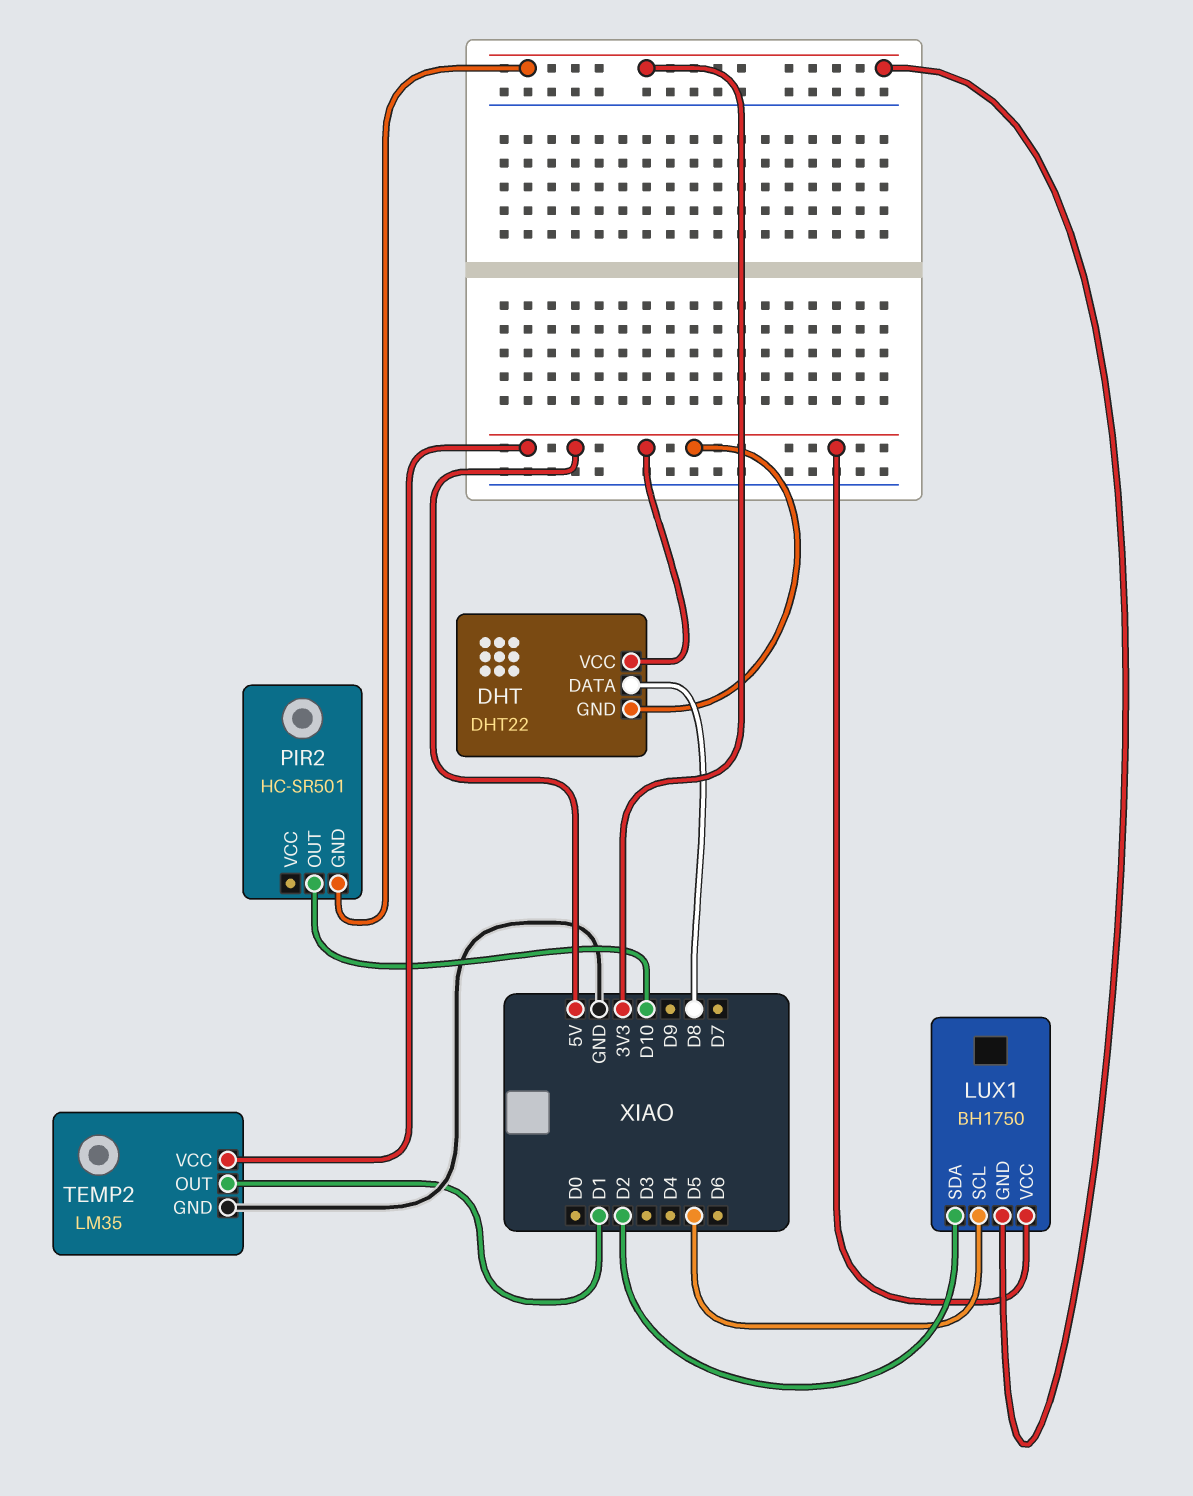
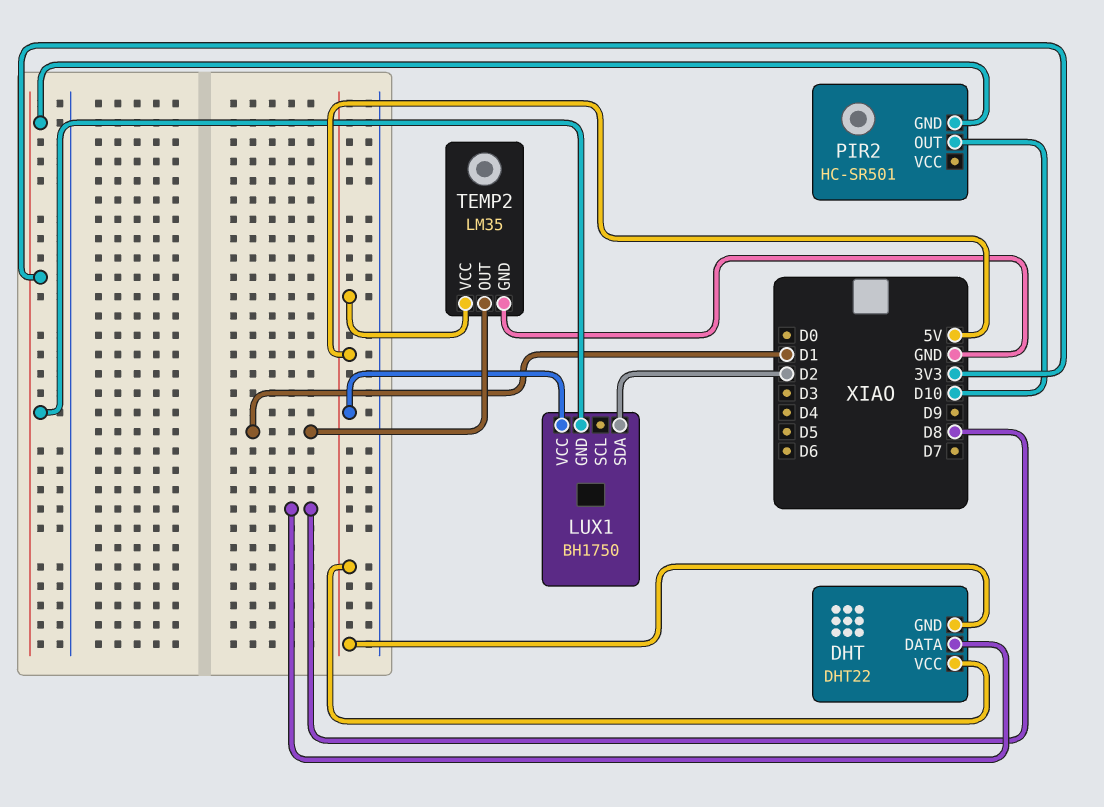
LUX1 pin SCL: D5 -> none

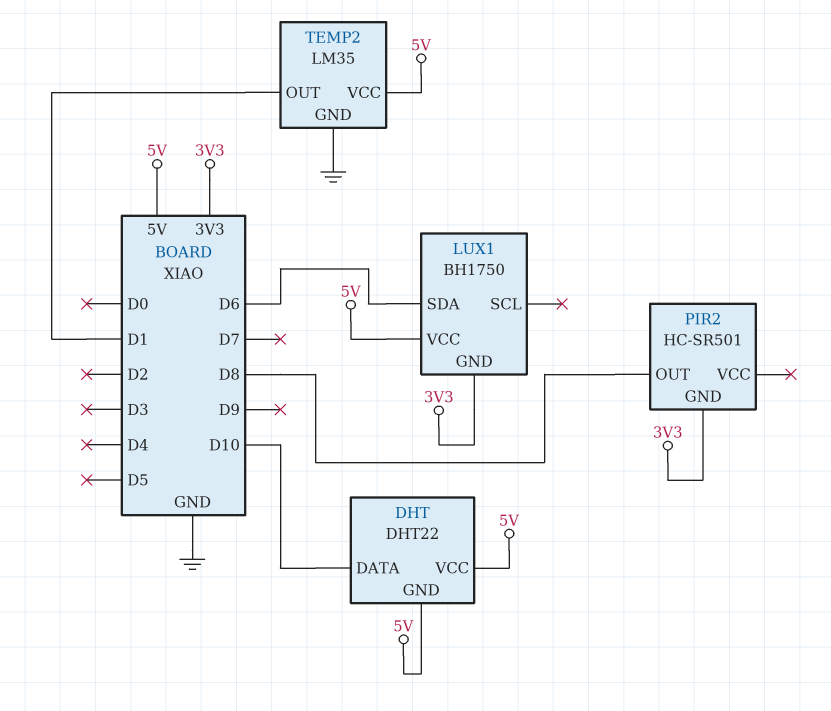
DHT pin DATA: D8 -> D10
LUX1 pin SDA: D2 -> D6
PIR2 pin OUT: D10 -> D8

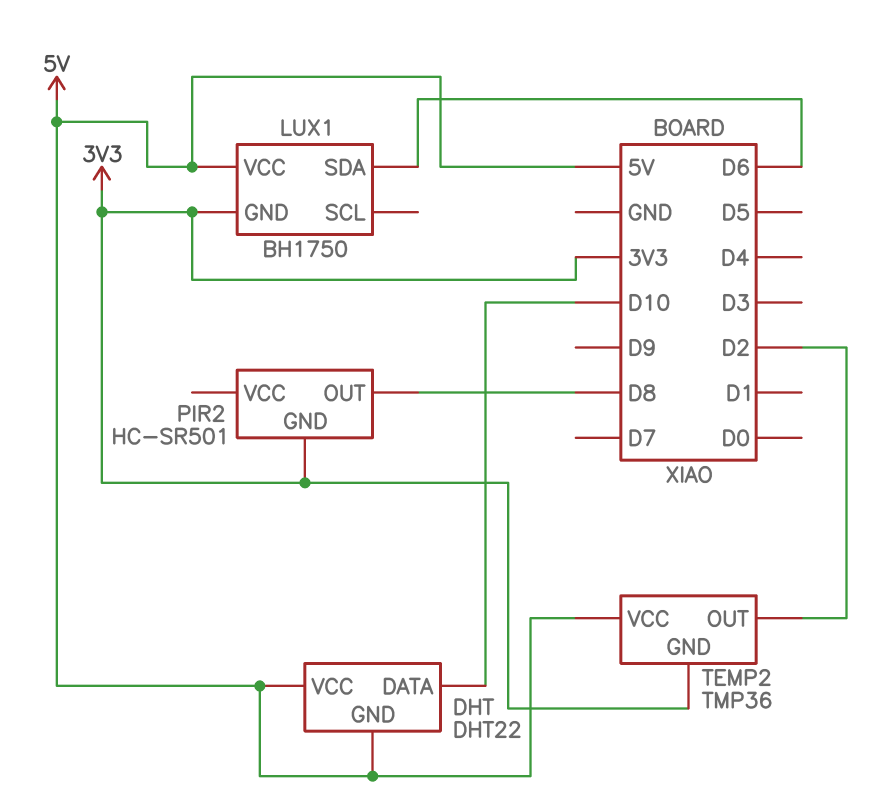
TEMP2: LM35 -> TMP36
TEMP2 pin GND: GND -> 3V3
TEMP2 pin OUT: D1 -> D2

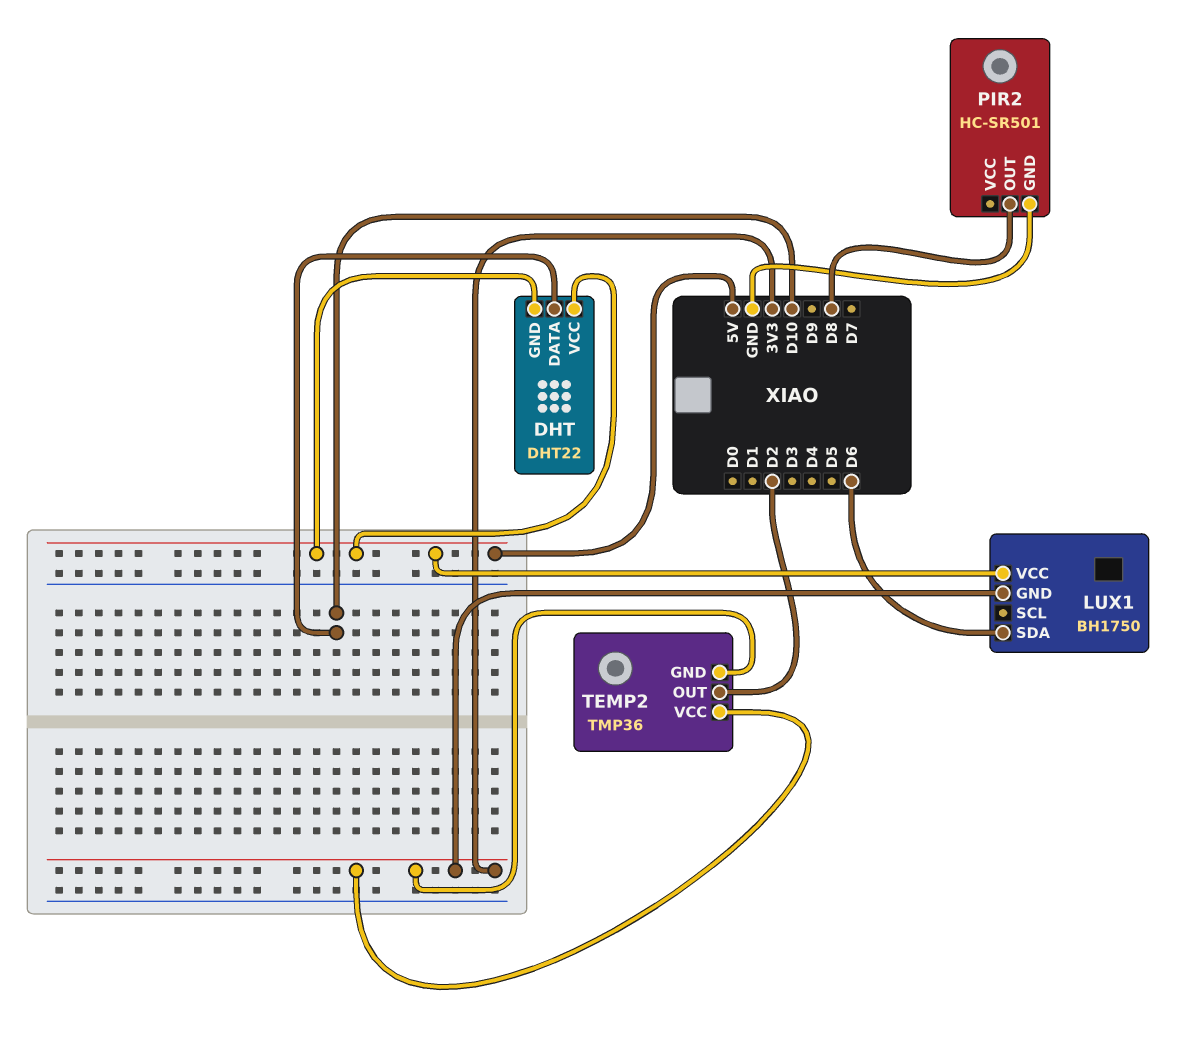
PIR2 pin GND: 3V3 -> GND
TEMP2 pin VCC: 5V -> 3V3

